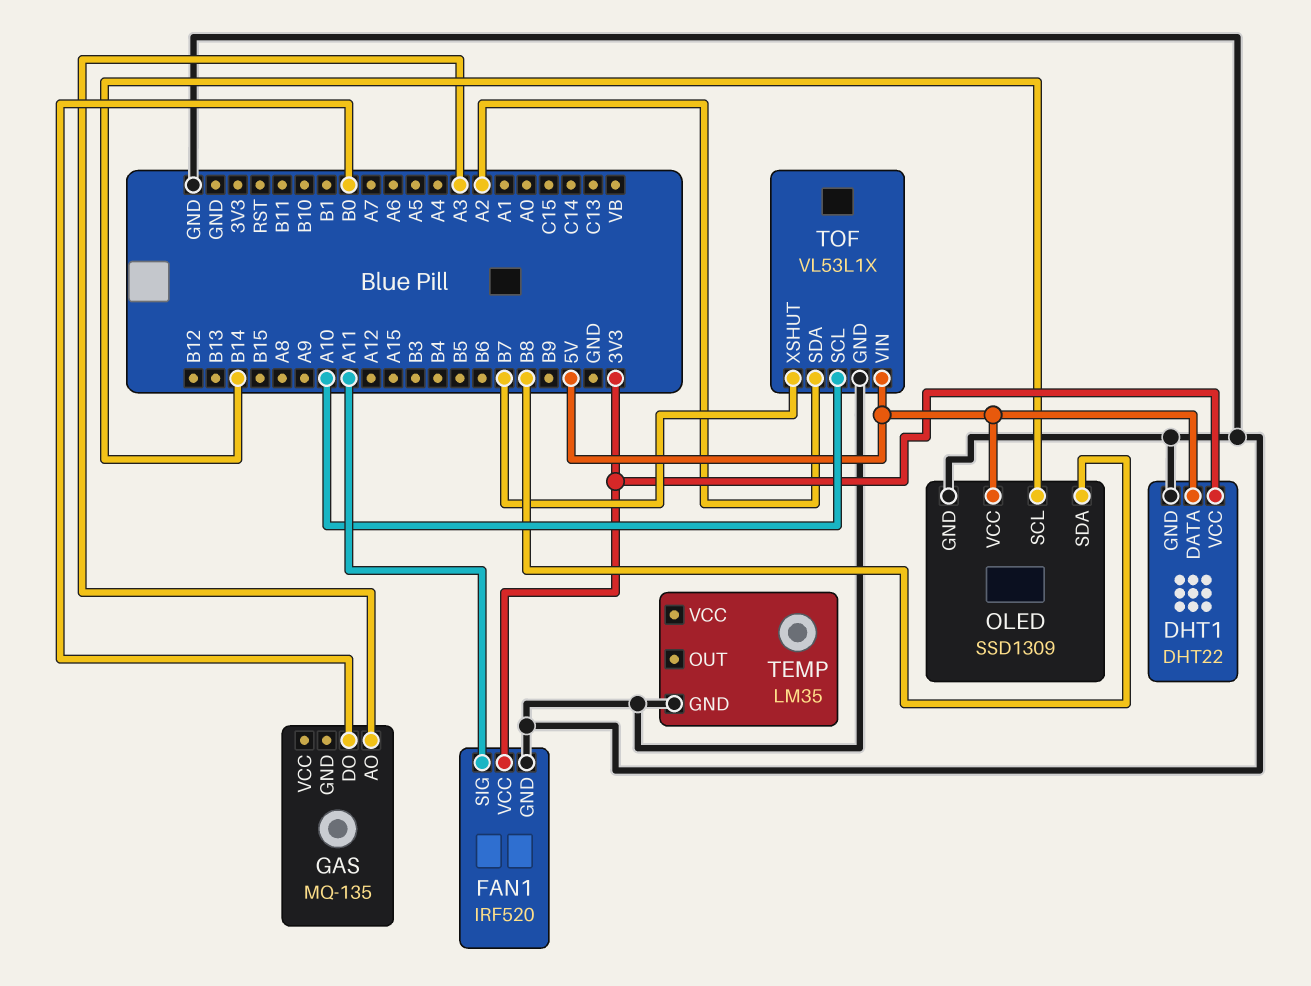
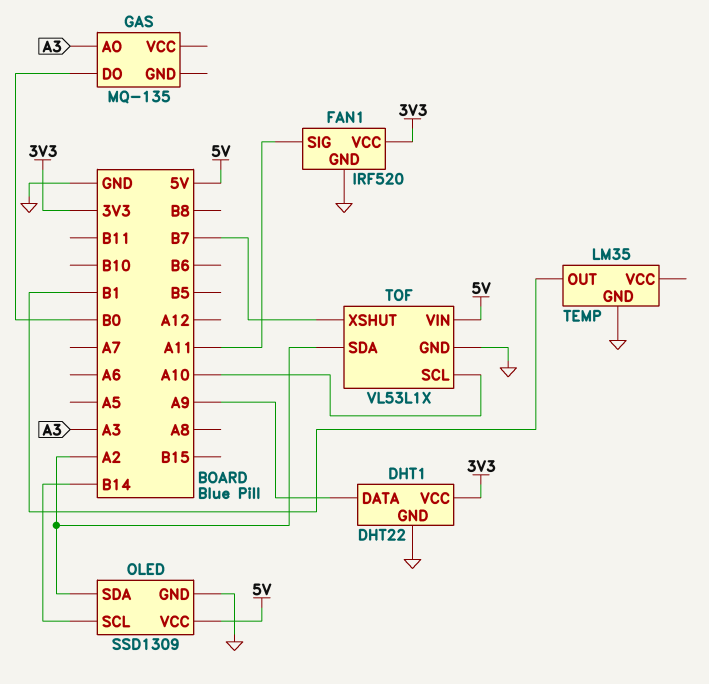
DHT1 pin DATA: 5V -> A9
OLED pin SDA: B8 -> A2
TEMP pin OUT: none -> B1

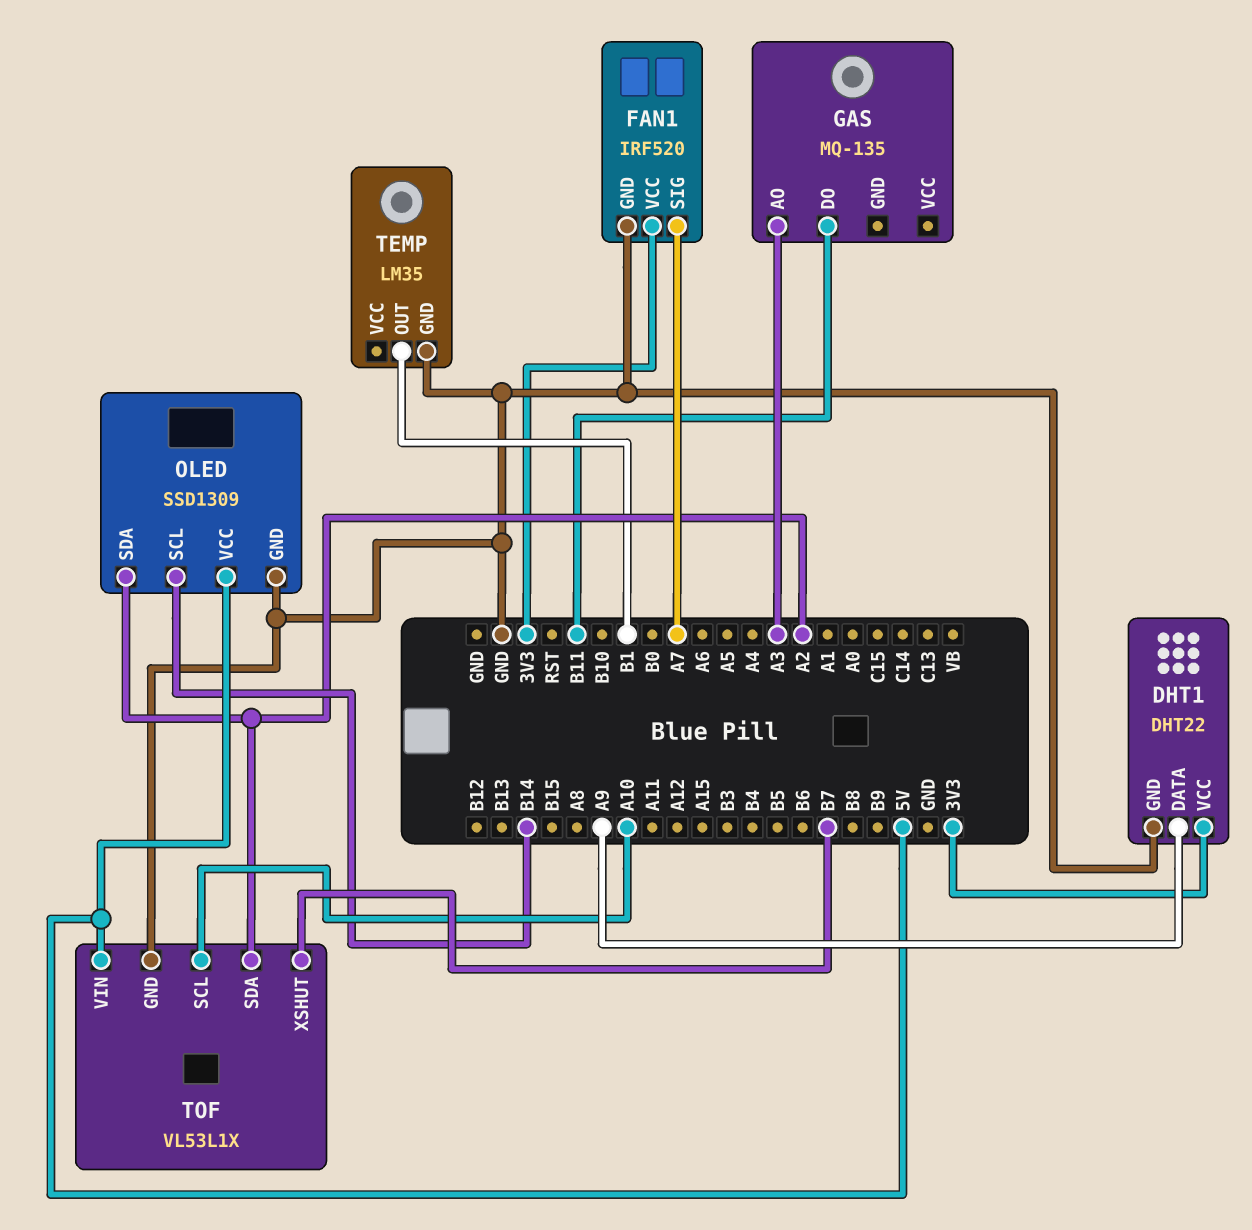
FAN1 pin SIG: A11 -> A7
GAS pin DO: B0 -> B11

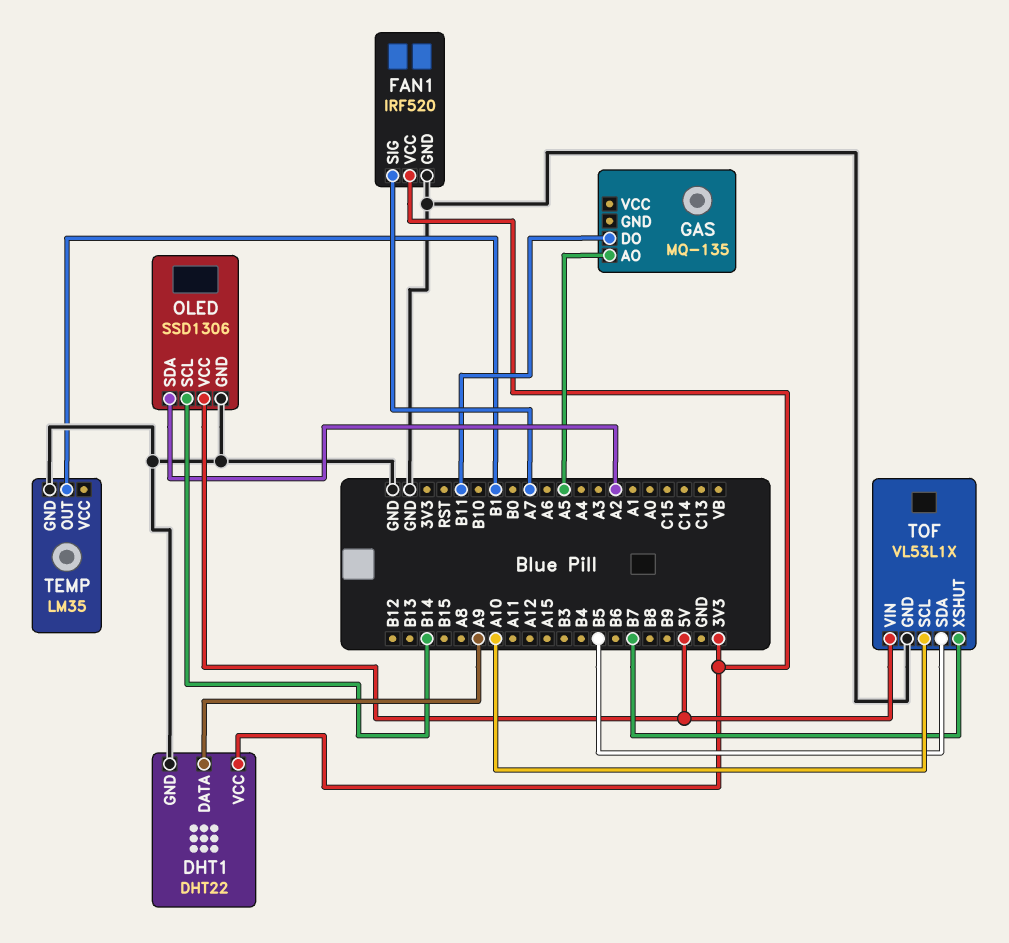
GAS pin AO: A3 -> A5
OLED: SSD1309 -> SSD1306
TOF pin SDA: A2 -> B5

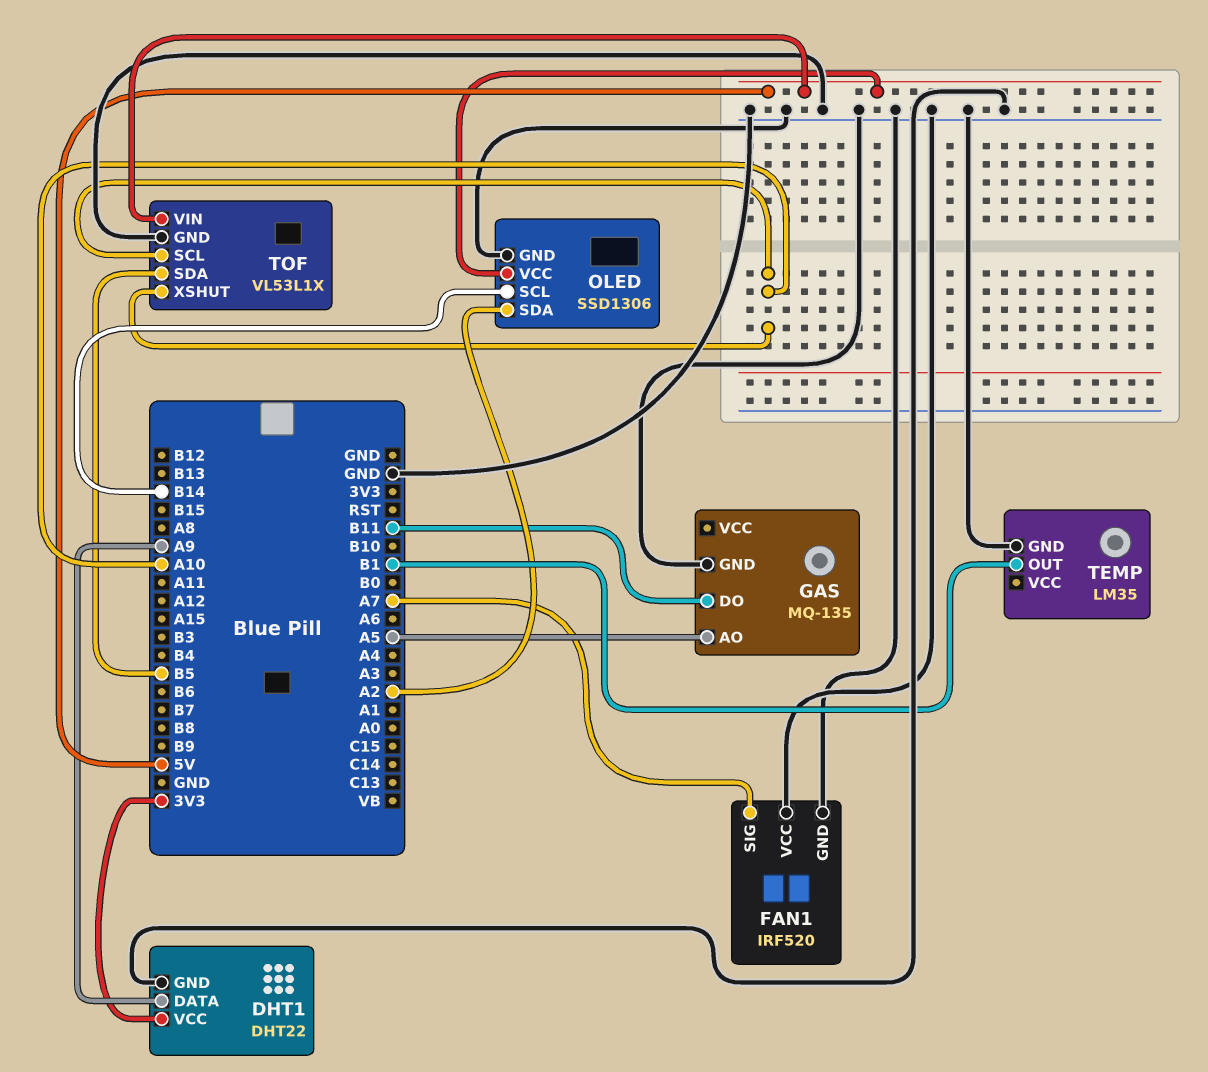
FAN1 pin VCC: 3V3 -> GND
GAS pin GND: none -> GND
TOF pin XSHUT: B7 -> A10

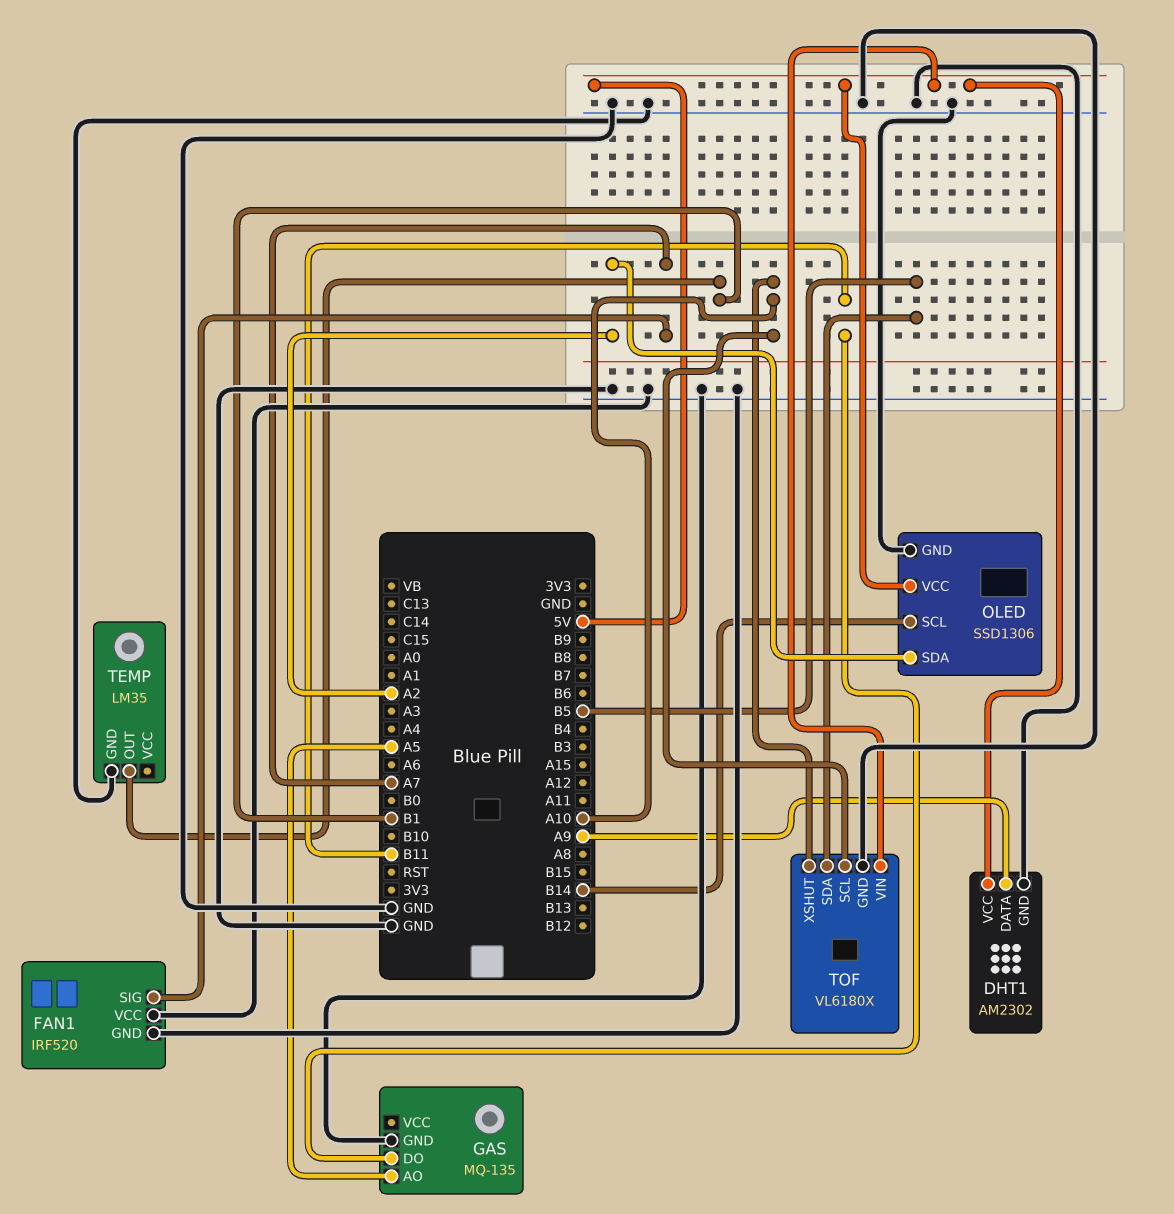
DHT1: DHT22 -> AM2302
DHT1 pin VCC: 3V3 -> 5V
TOF: VL53L1X -> VL6180X

